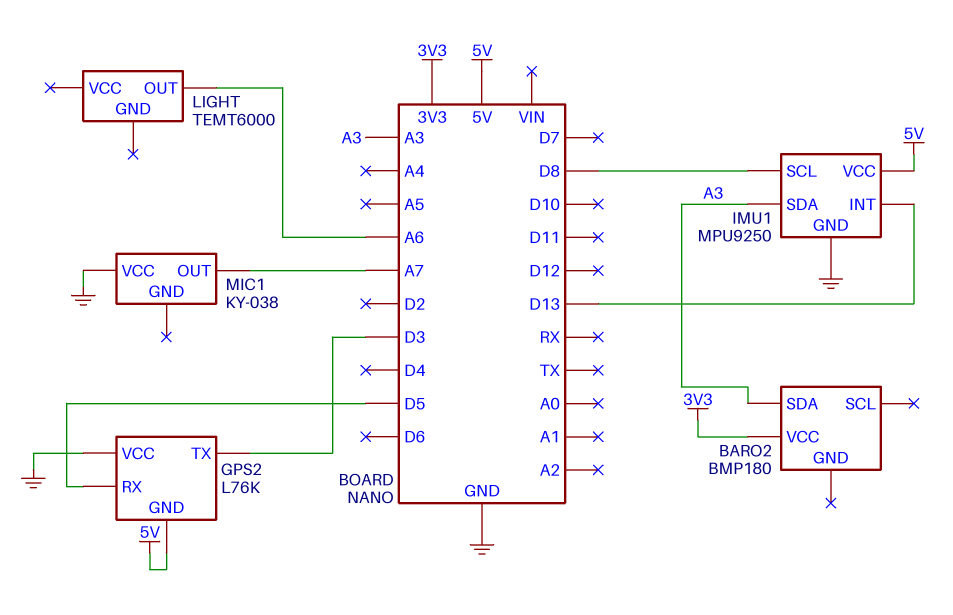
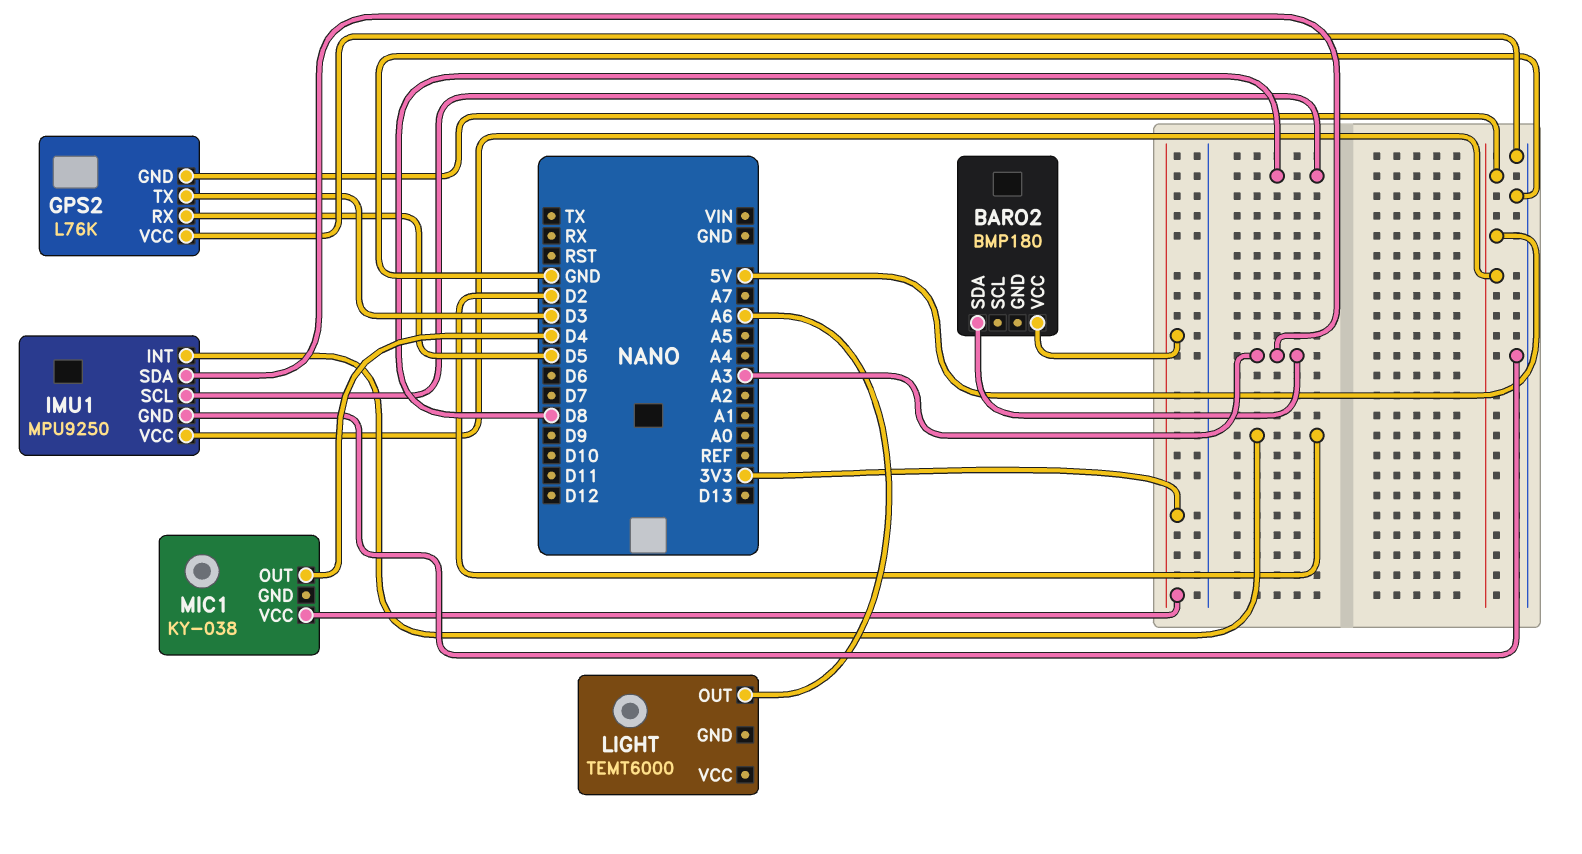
IMU1 pin INT: D13 -> D2
MIC1 pin OUT: A7 -> D4
MIC1 pin VCC: GND -> 3V3

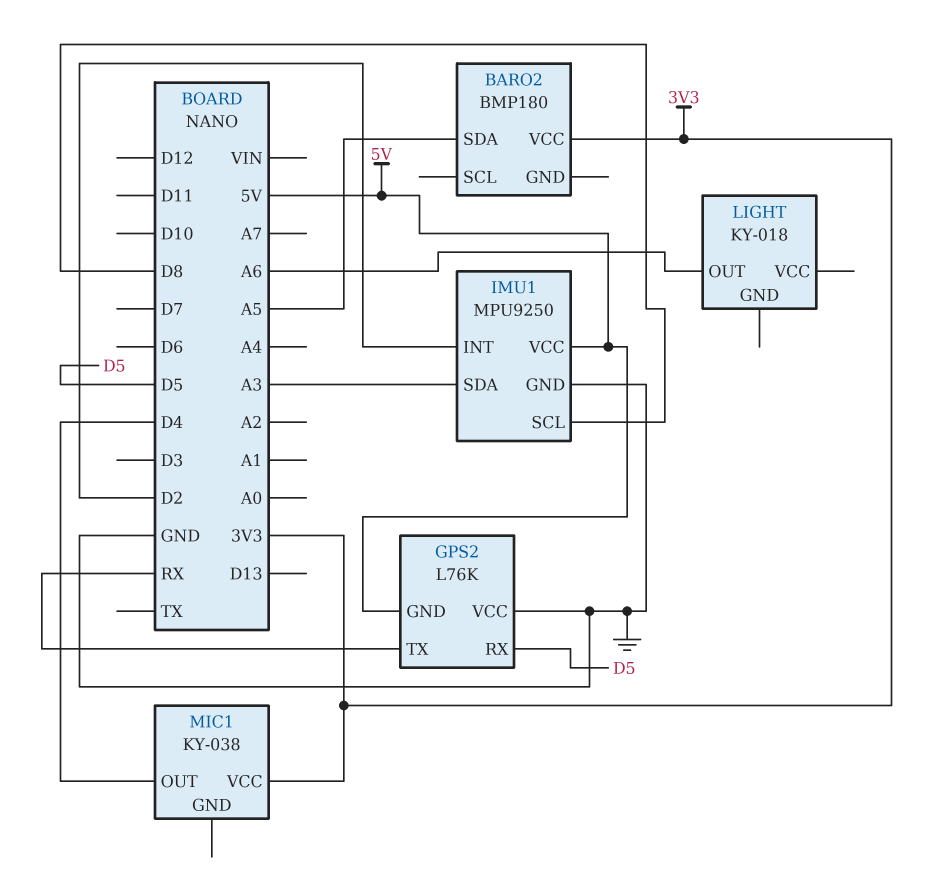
BARO2 pin SDA: A3 -> A5
GPS2 pin TX: D3 -> RX
LIGHT: TEMT6000 -> KY-018

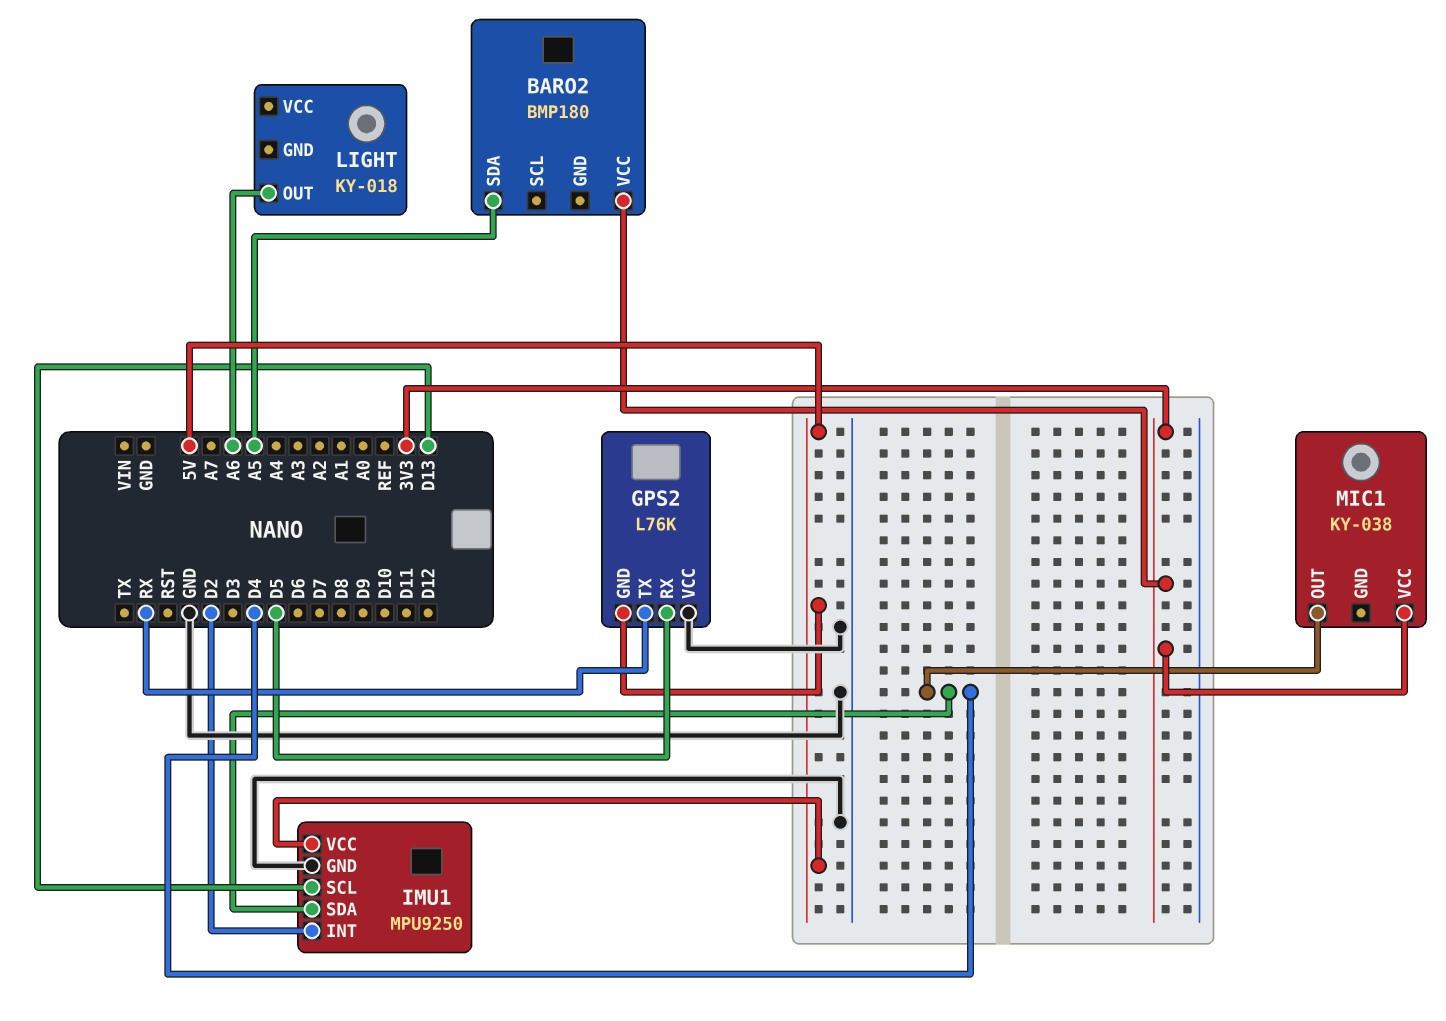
IMU1 pin SCL: D8 -> D13
IMU1 pin SDA: A3 -> D4

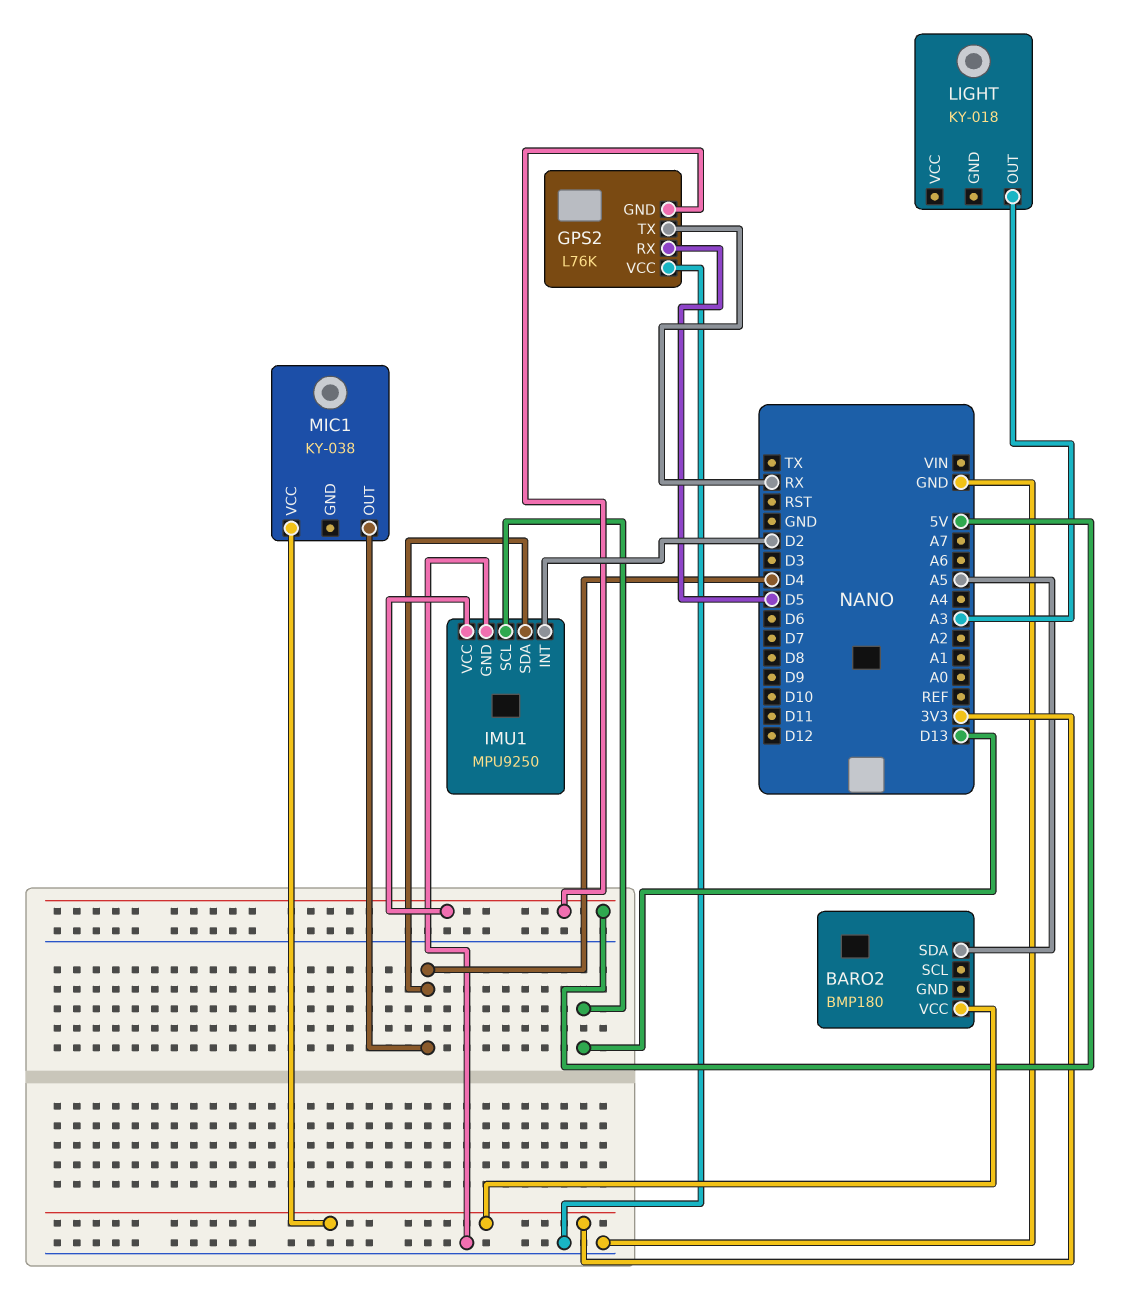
LIGHT pin OUT: A6 -> A3

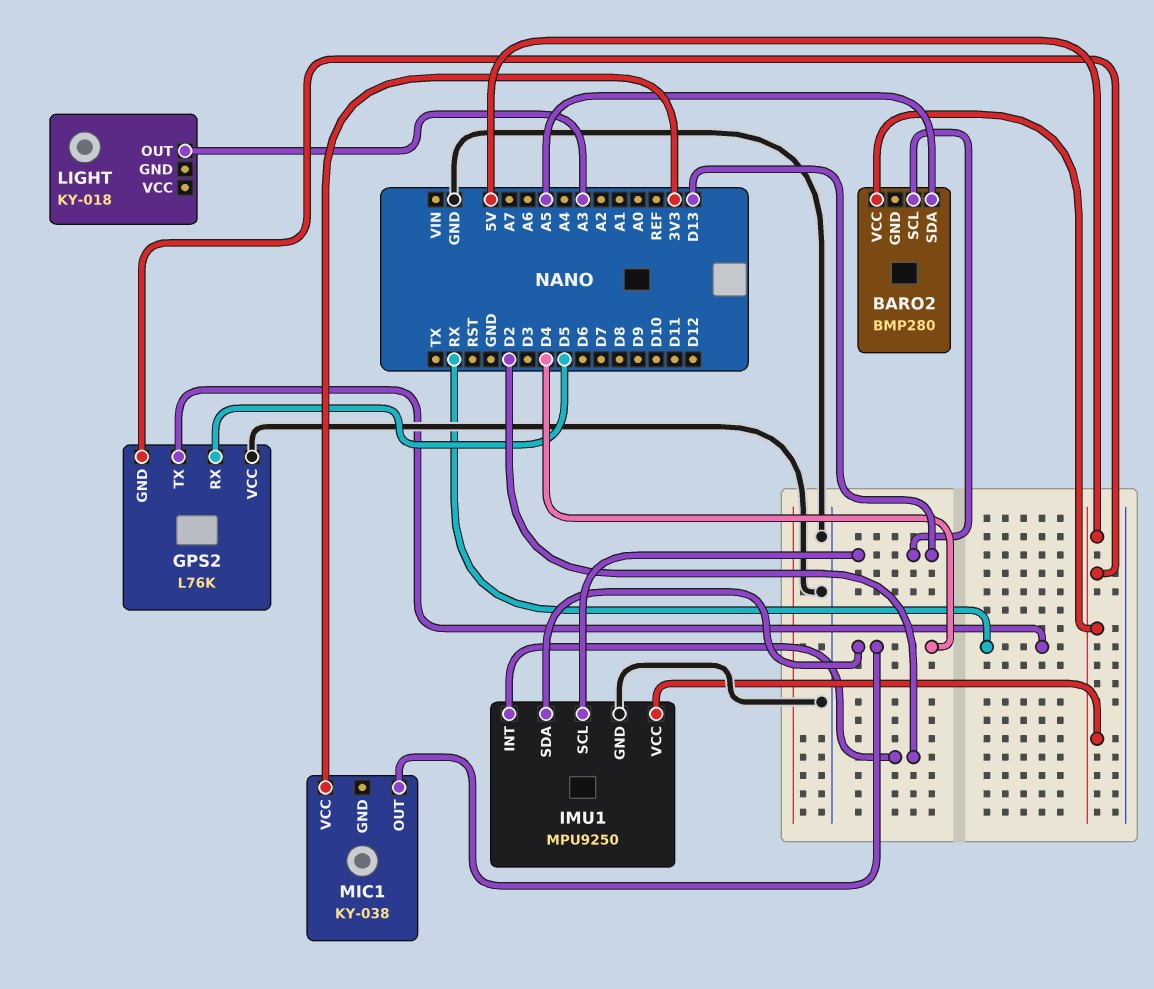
BARO2: BMP180 -> BMP280
BARO2 pin SCL: none -> D13
BARO2 pin VCC: 3V3 -> 5V

